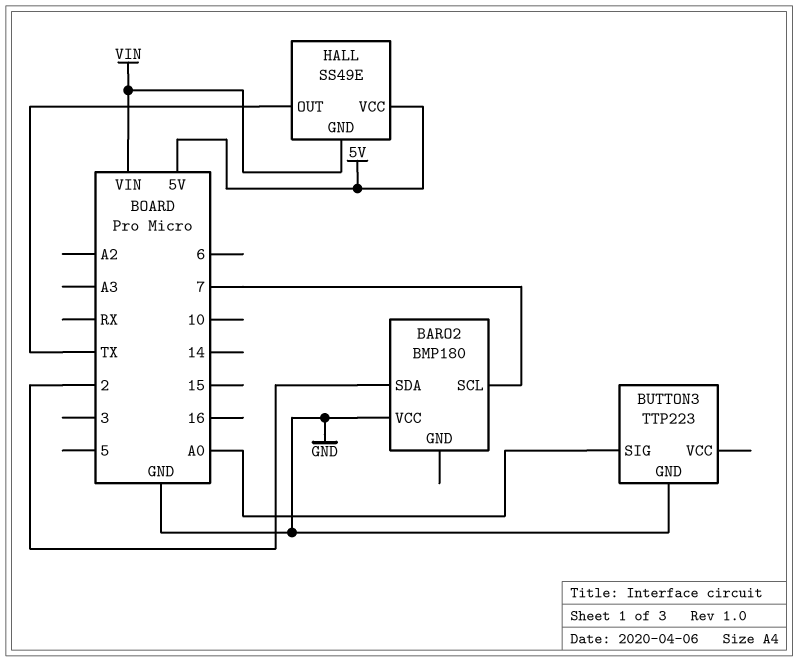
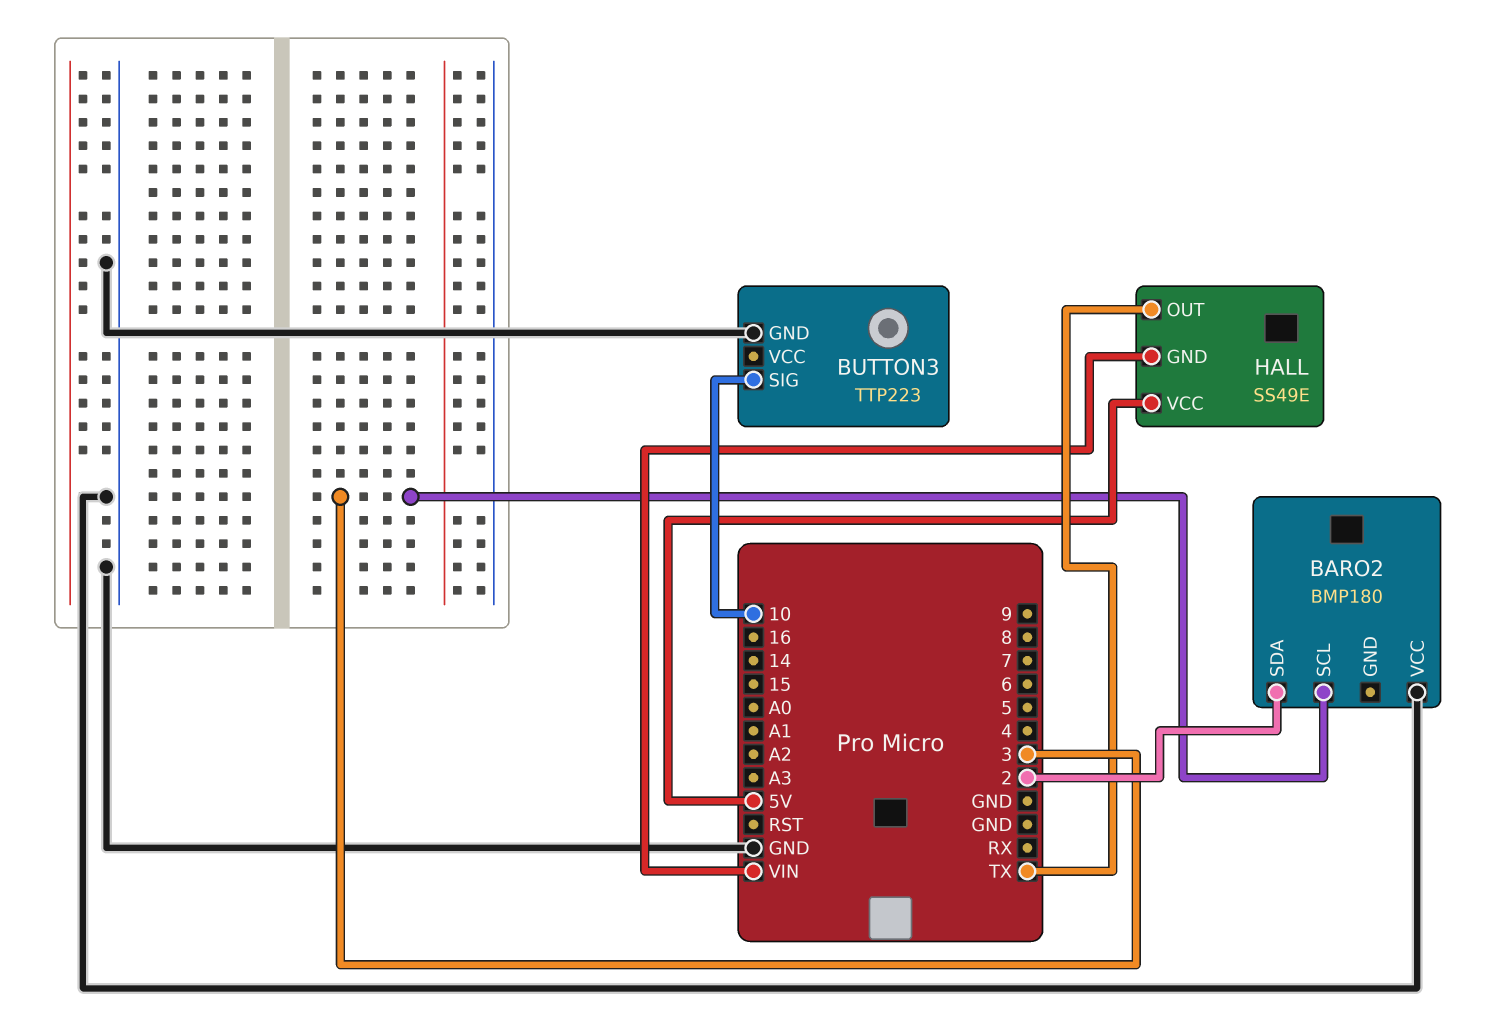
BARO2 pin SCL: 7 -> 3
BUTTON3 pin SIG: A0 -> 10

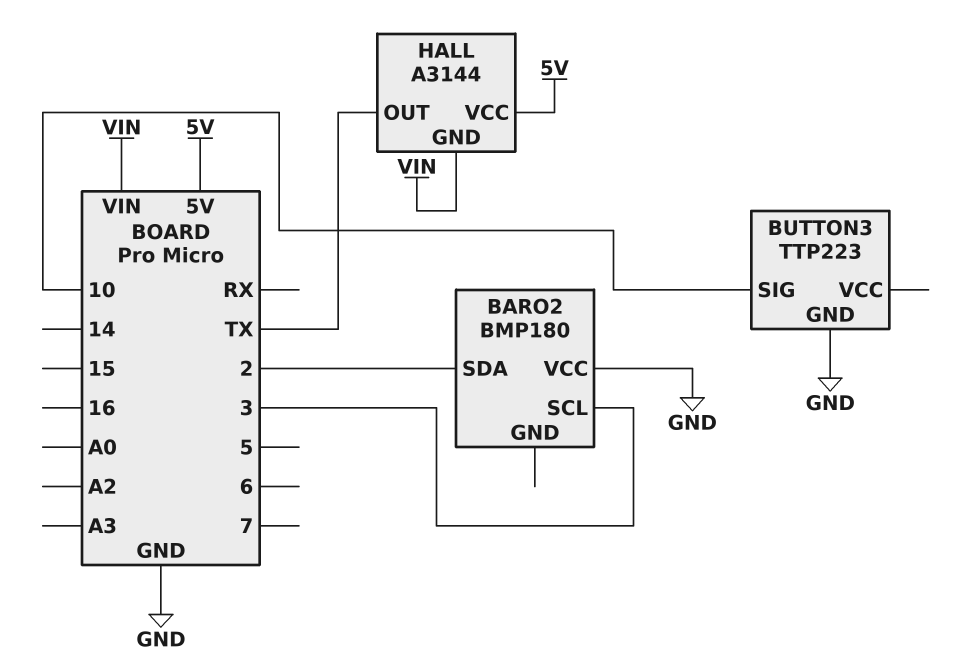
HALL: SS49E -> A3144

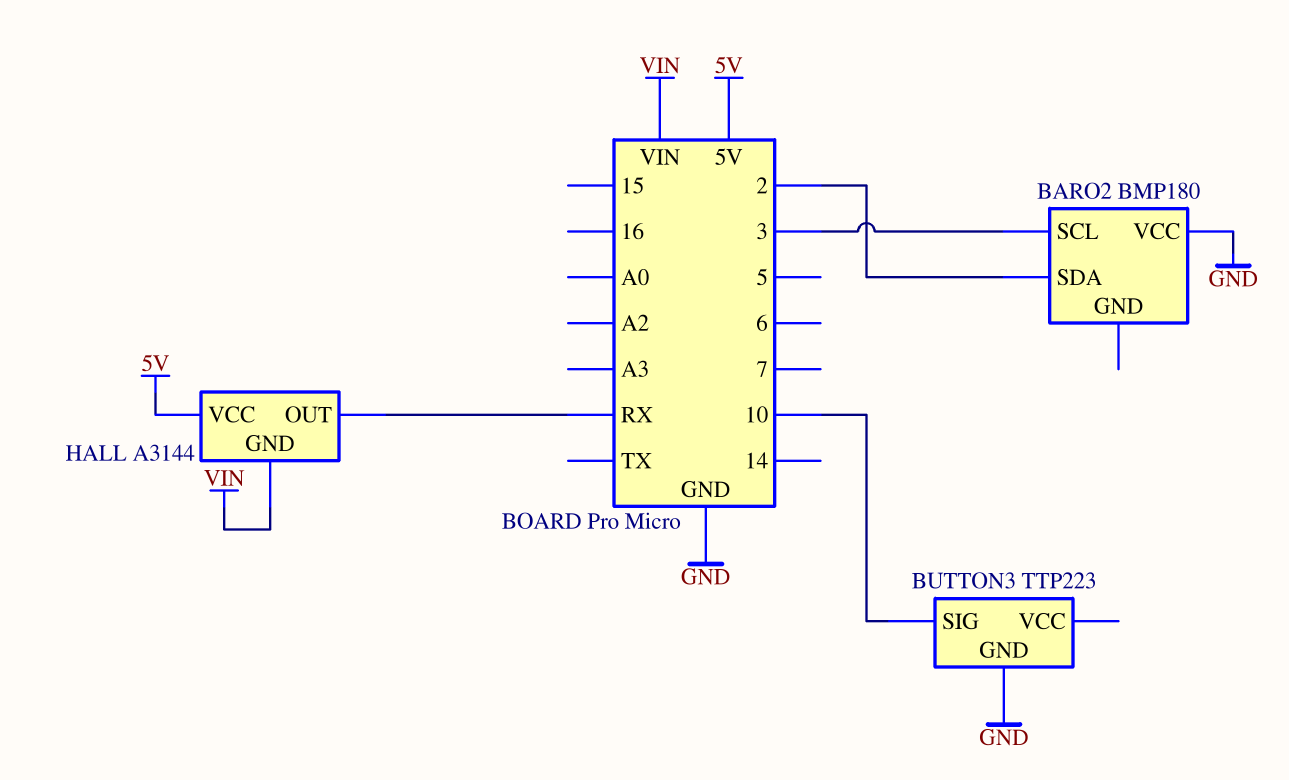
HALL pin OUT: TX -> RX

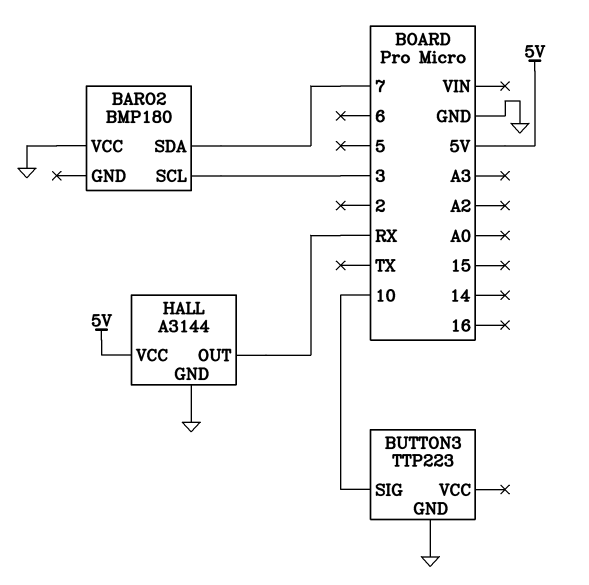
BARO2 pin SDA: 2 -> 7
HALL pin GND: VIN -> GND

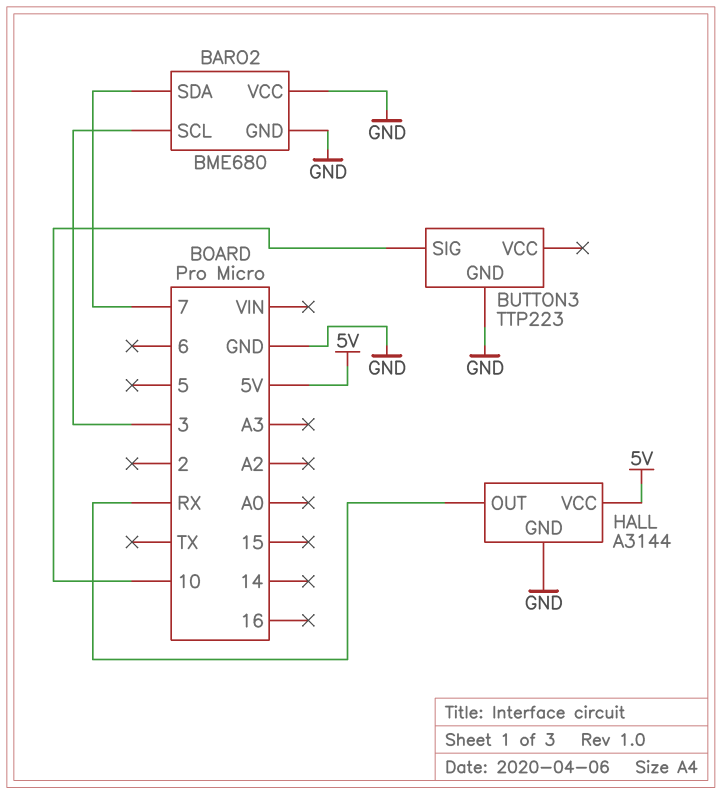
BARO2: BMP180 -> BME680
BARO2 pin GND: none -> GND

